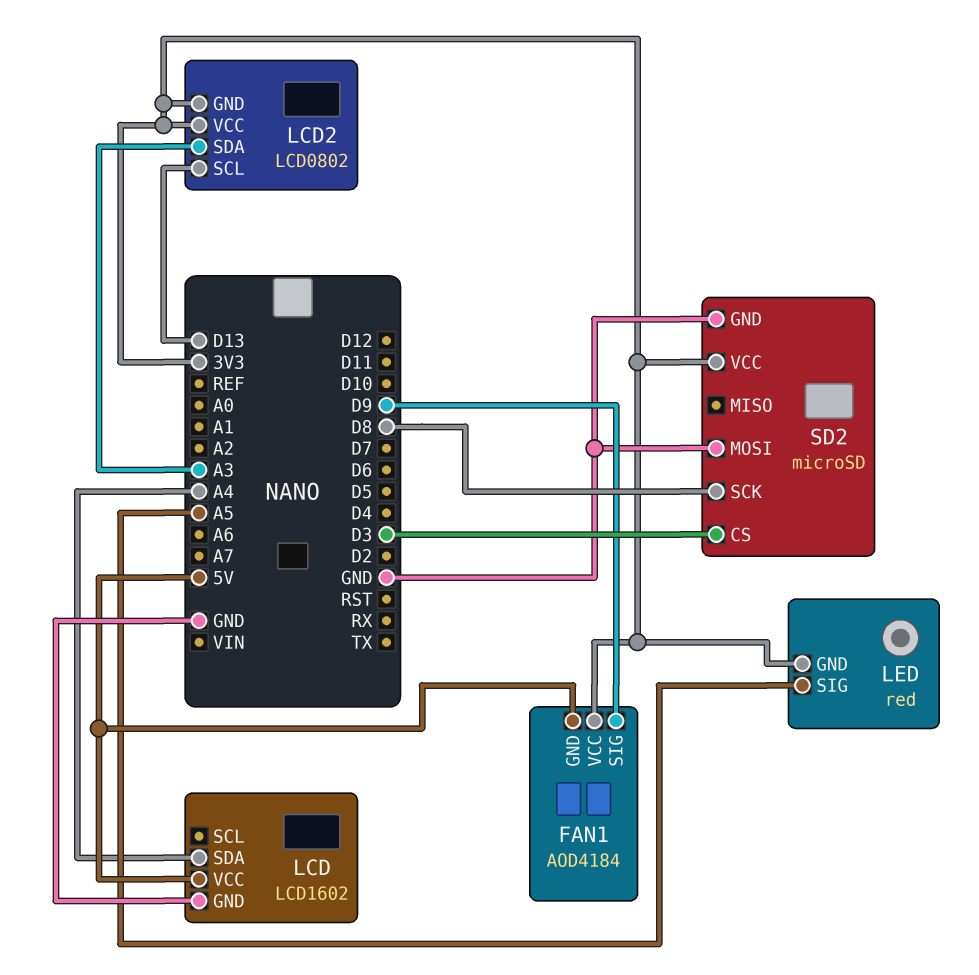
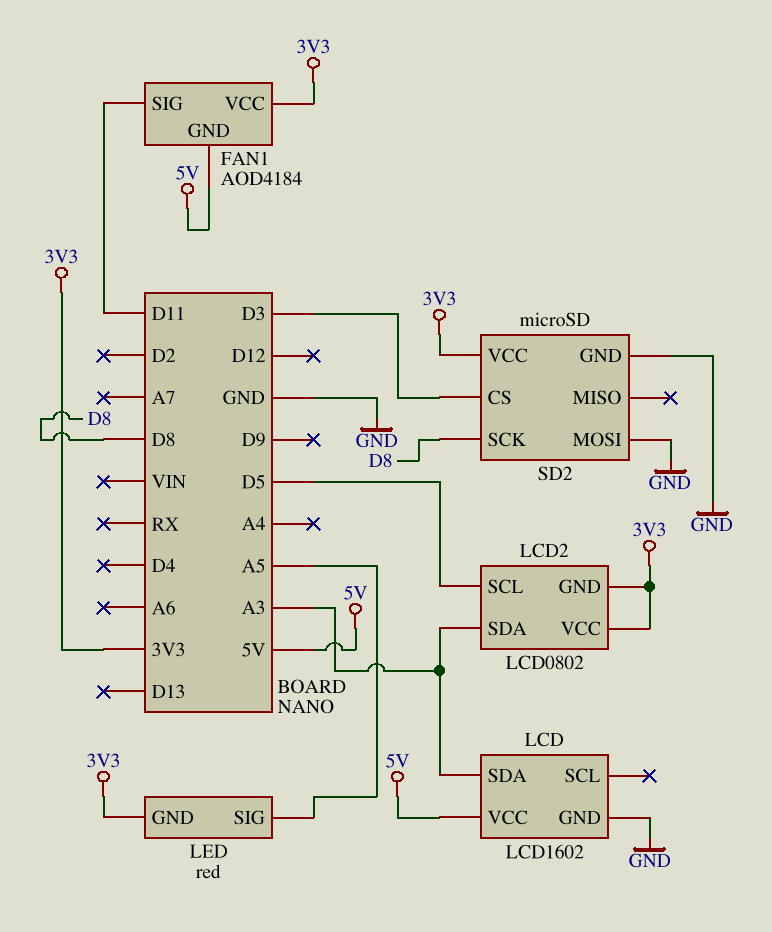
FAN1 pin SIG: D9 -> D11
LCD pin SDA: A4 -> A3
LCD2 pin SCL: D13 -> D5

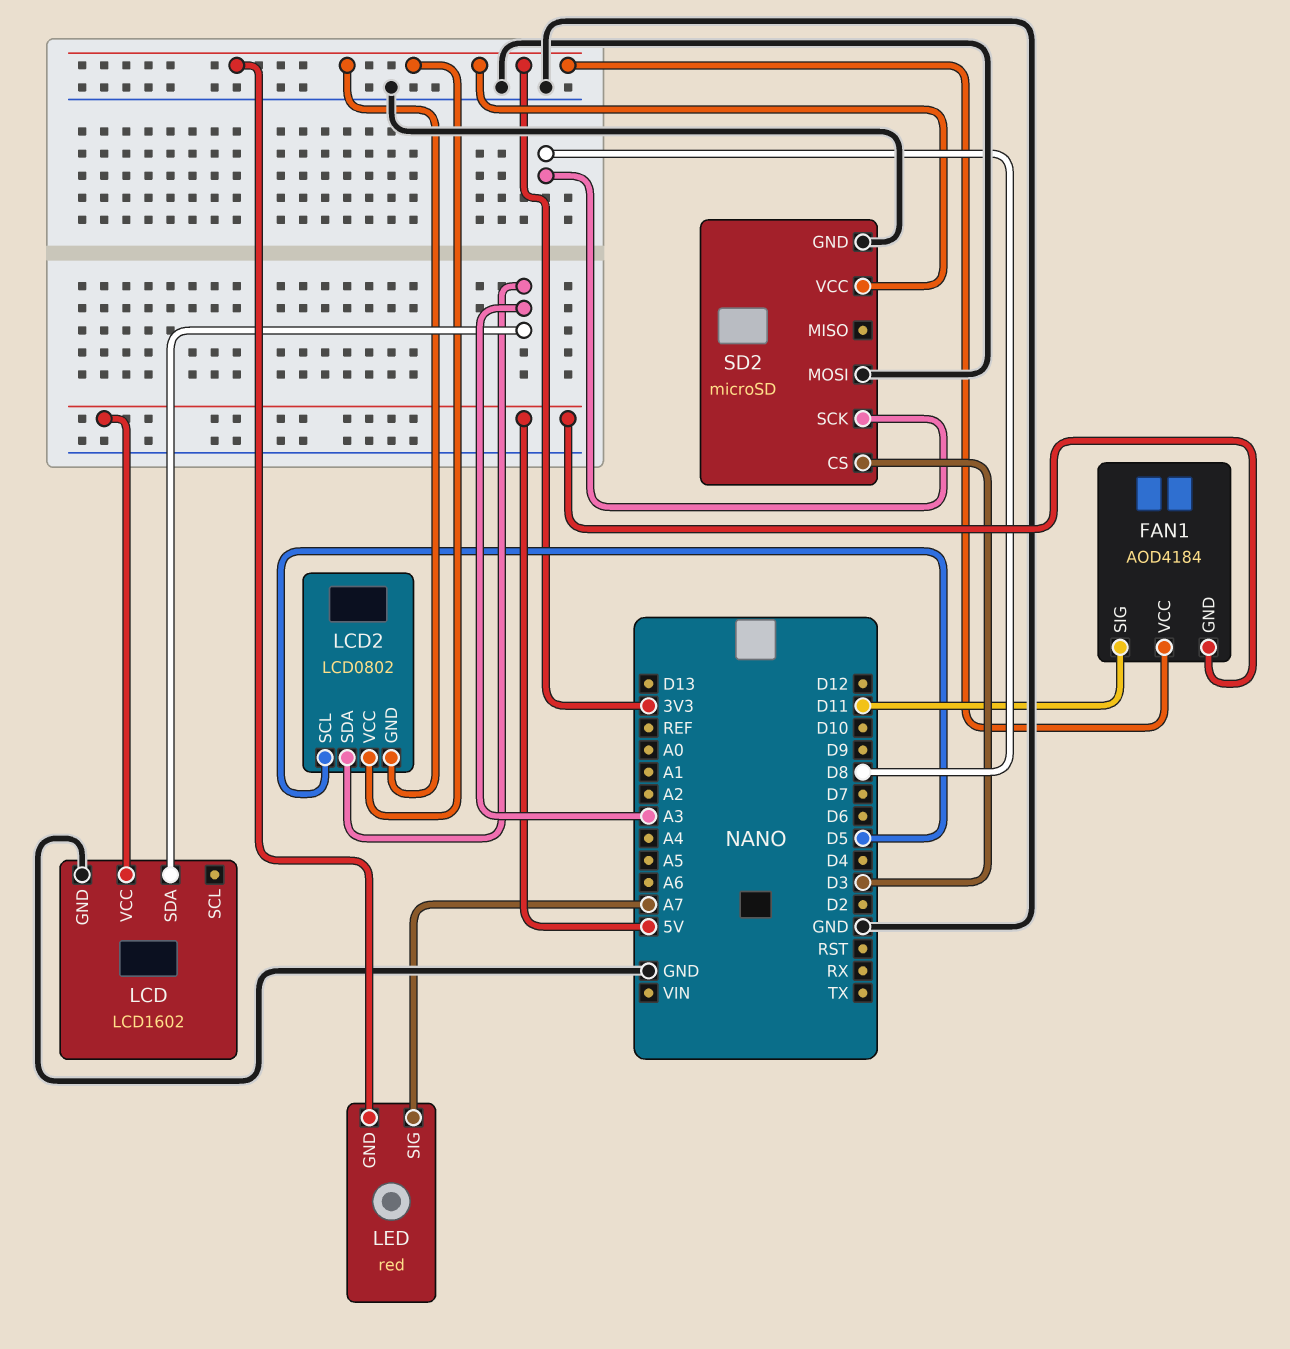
LED pin SIG: A5 -> A7

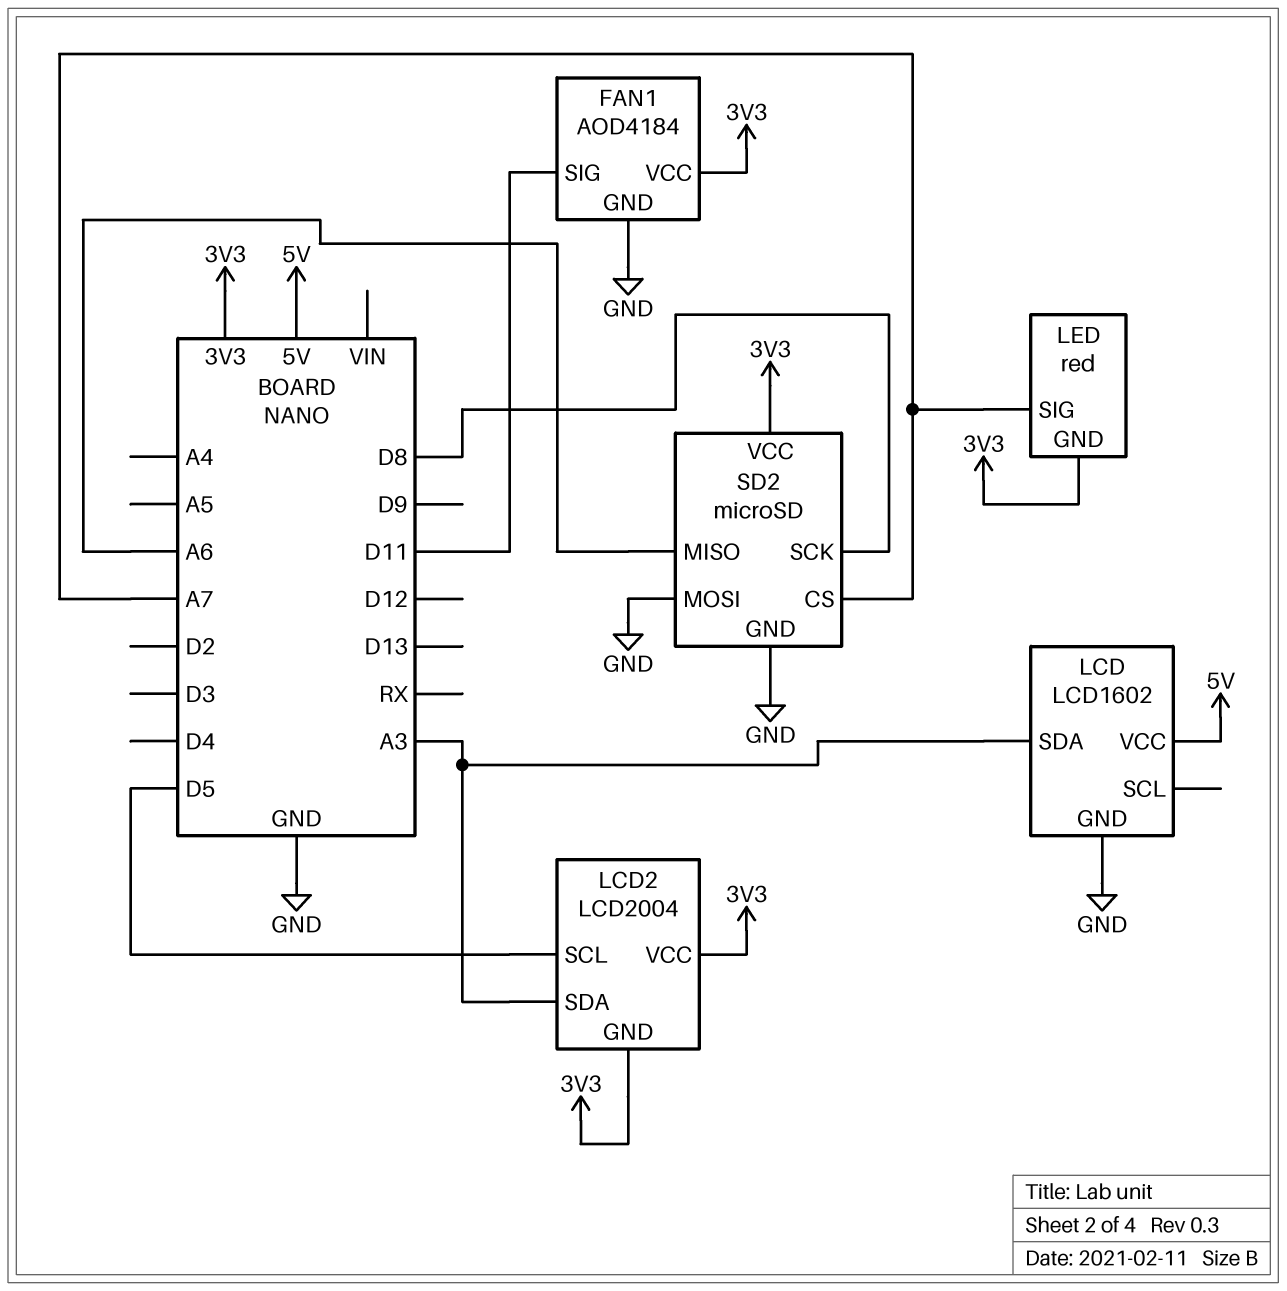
FAN1 pin GND: 5V -> GND
LCD2: LCD0802 -> LCD2004
SD2 pin CS: D3 -> A7
SD2 pin MISO: none -> A6

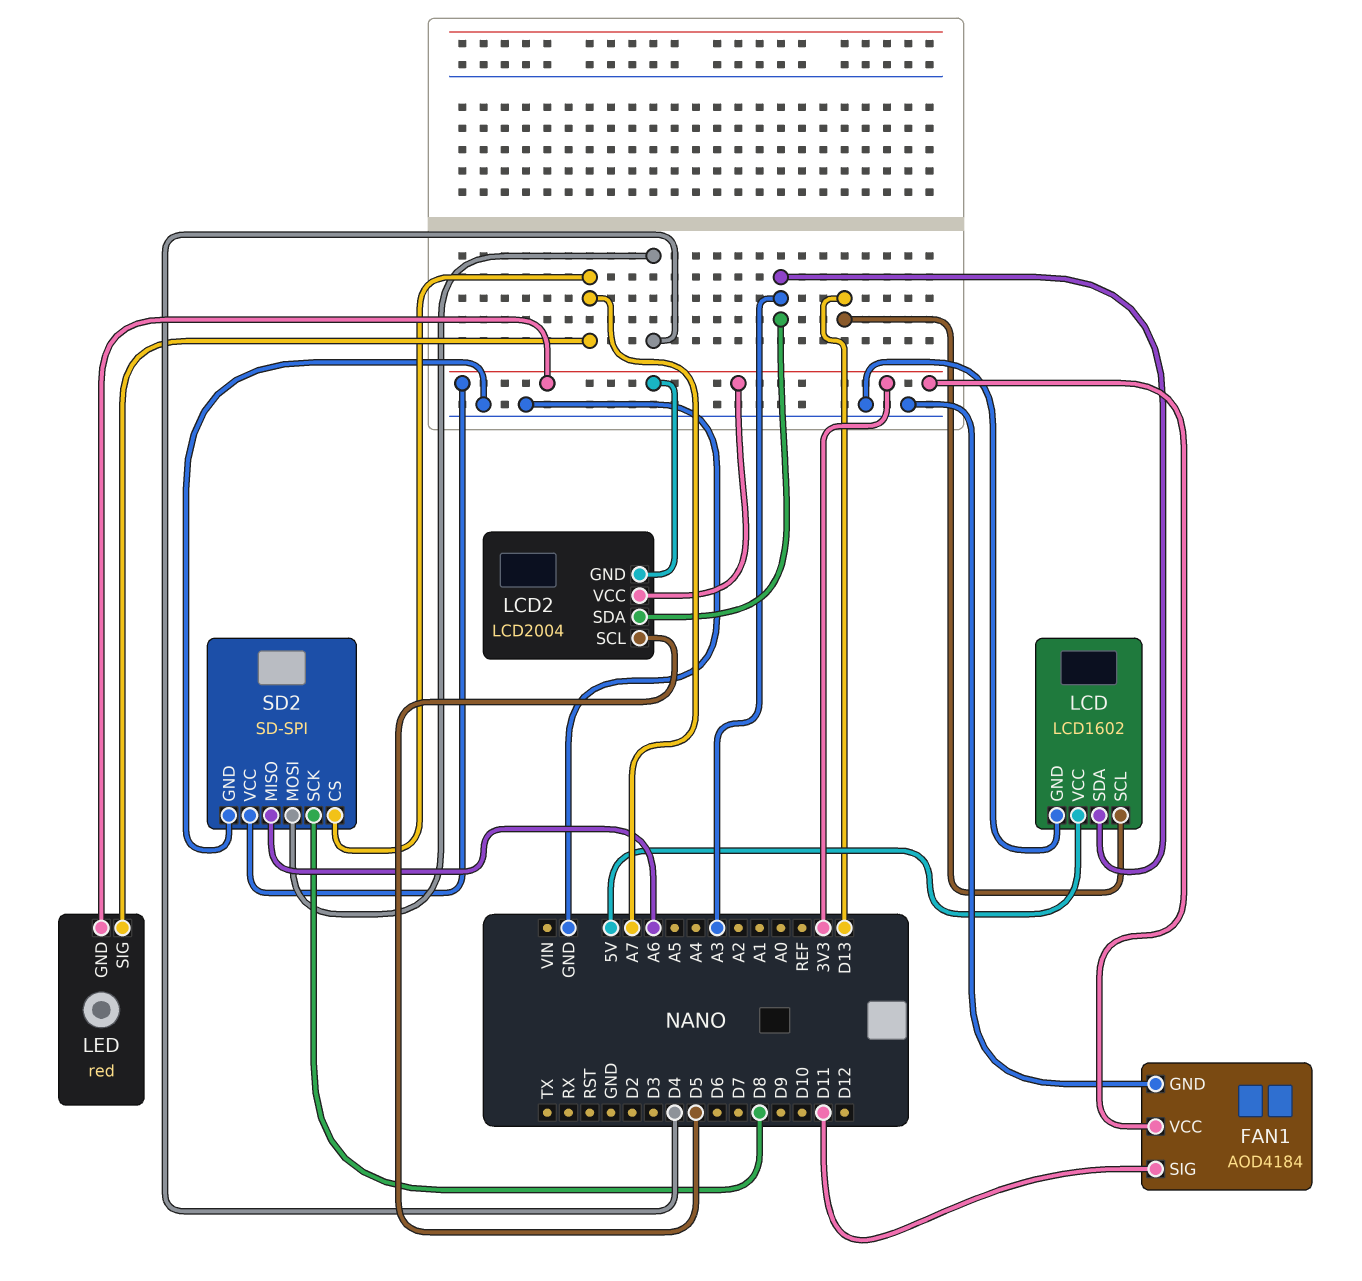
LCD pin SCL: none -> D13
SD2: microSD -> SD-SPI
SD2 pin MOSI: GND -> D4

